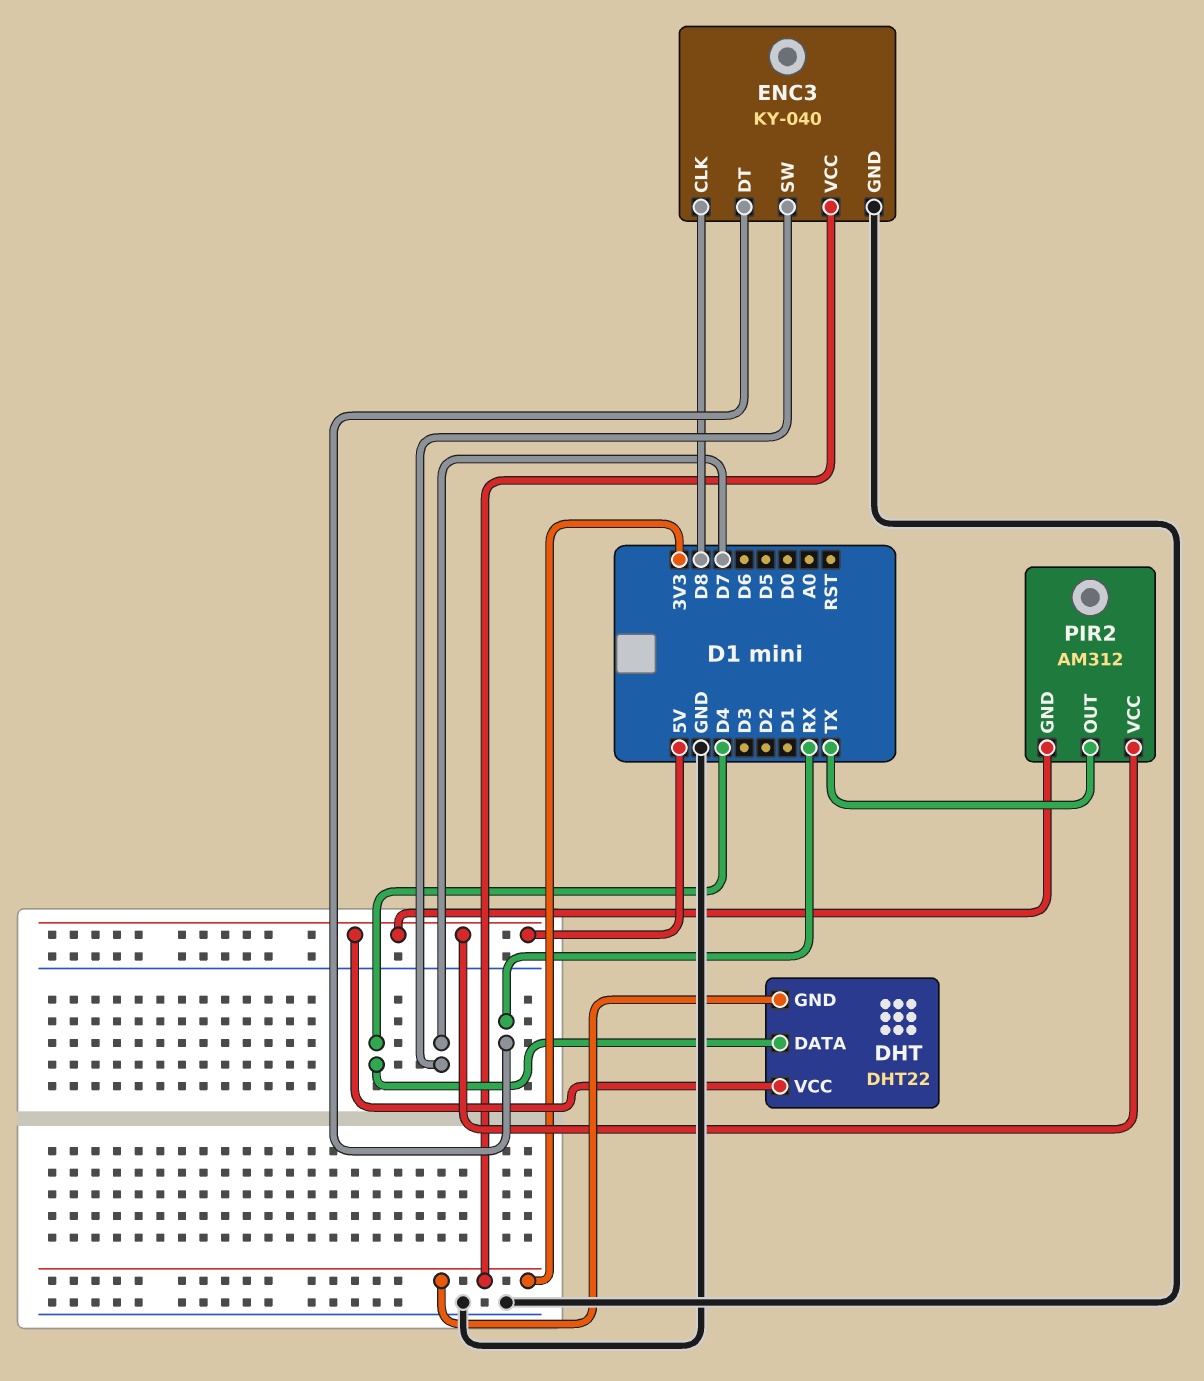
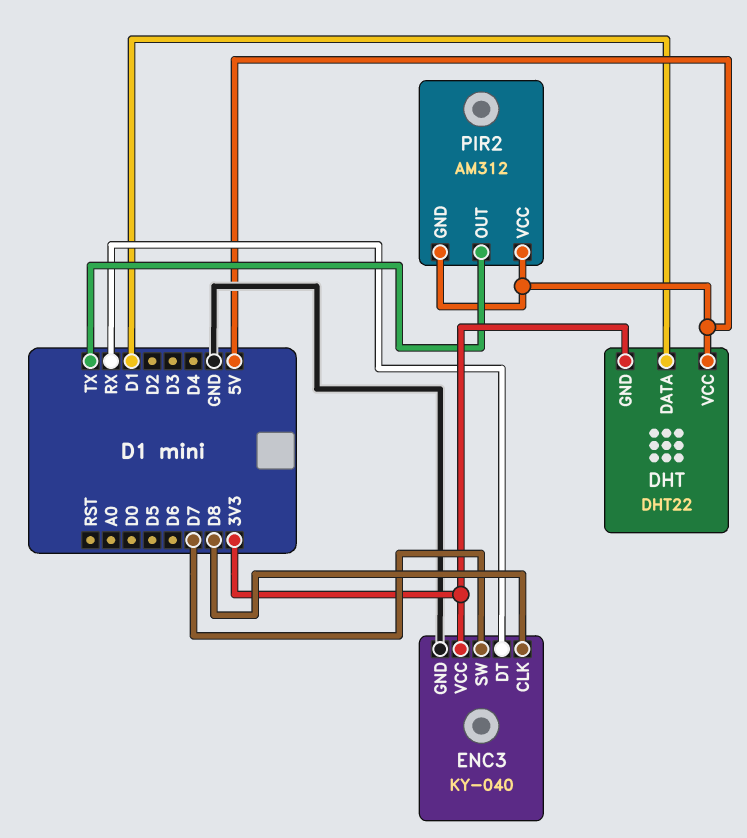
DHT pin DATA: D4 -> D1

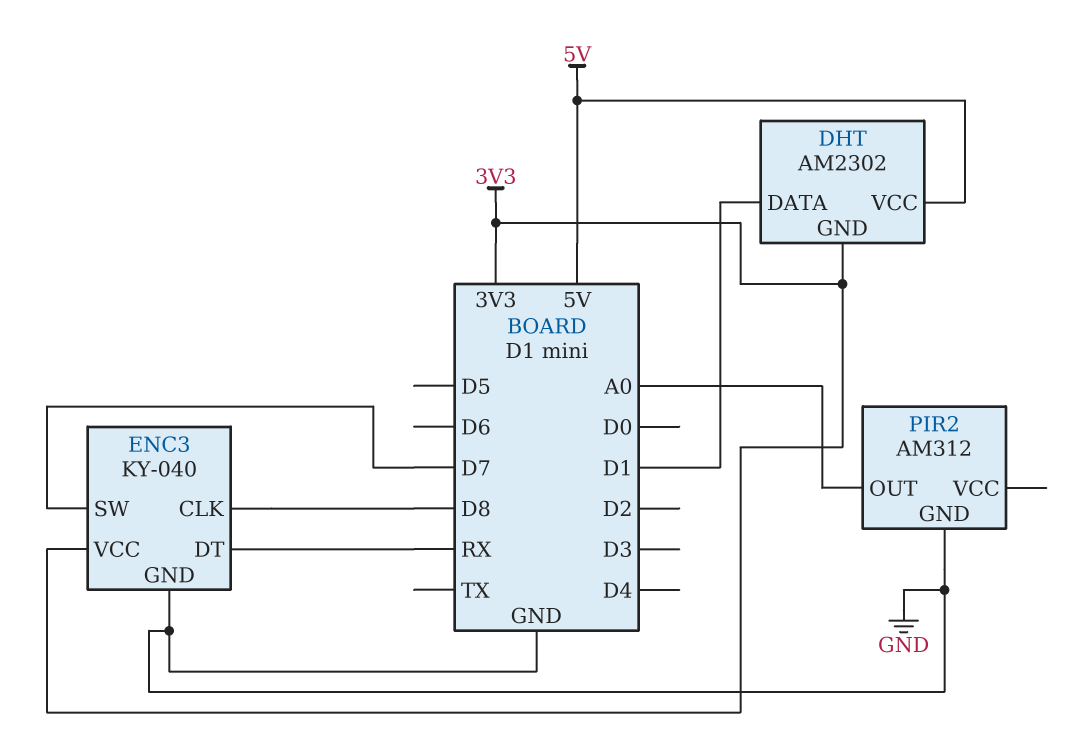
DHT: DHT22 -> AM2302
PIR2 pin GND: 5V -> GND
PIR2 pin OUT: TX -> A0
PIR2 pin VCC: 5V -> none

